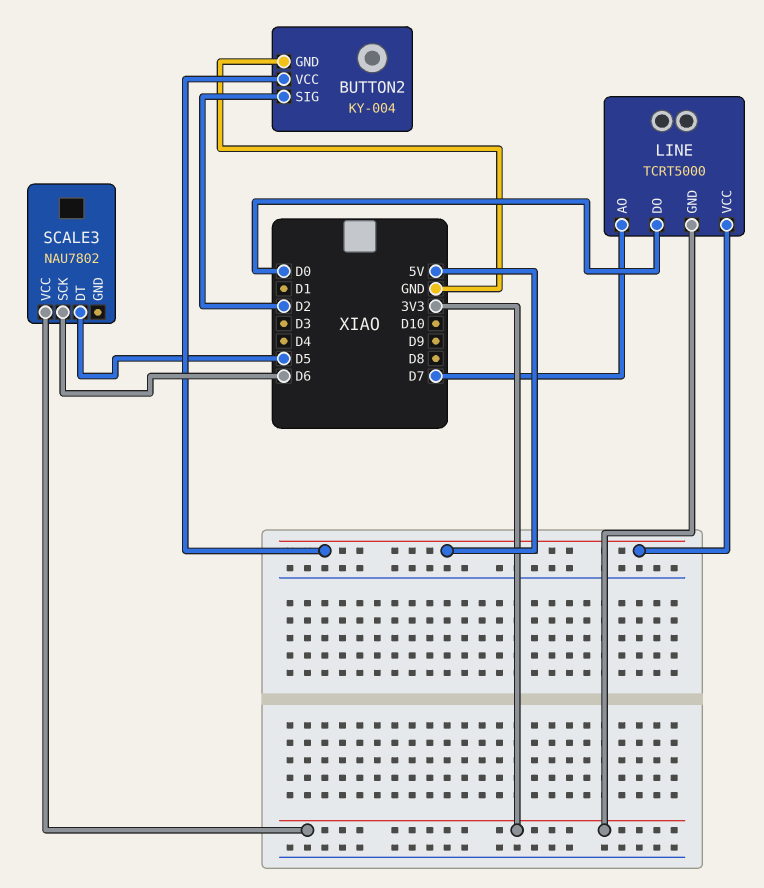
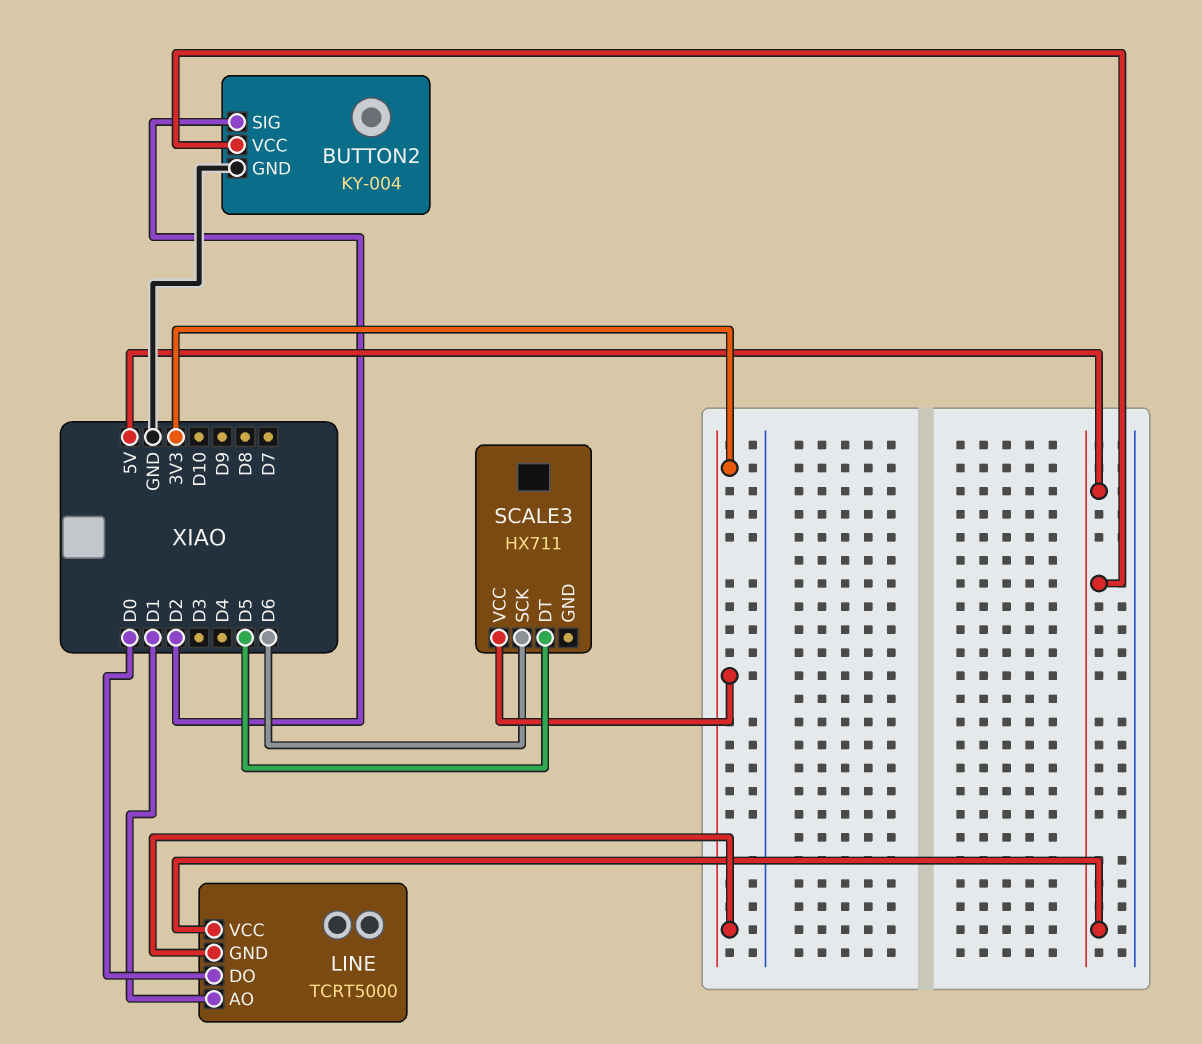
LINE pin AO: D7 -> D1
SCALE3: NAU7802 -> HX711

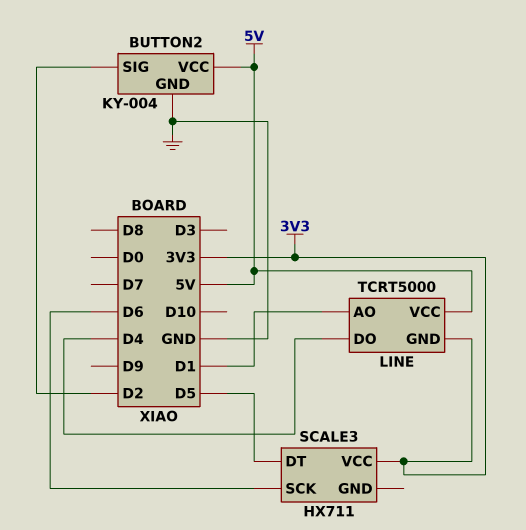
LINE pin DO: D0 -> D4

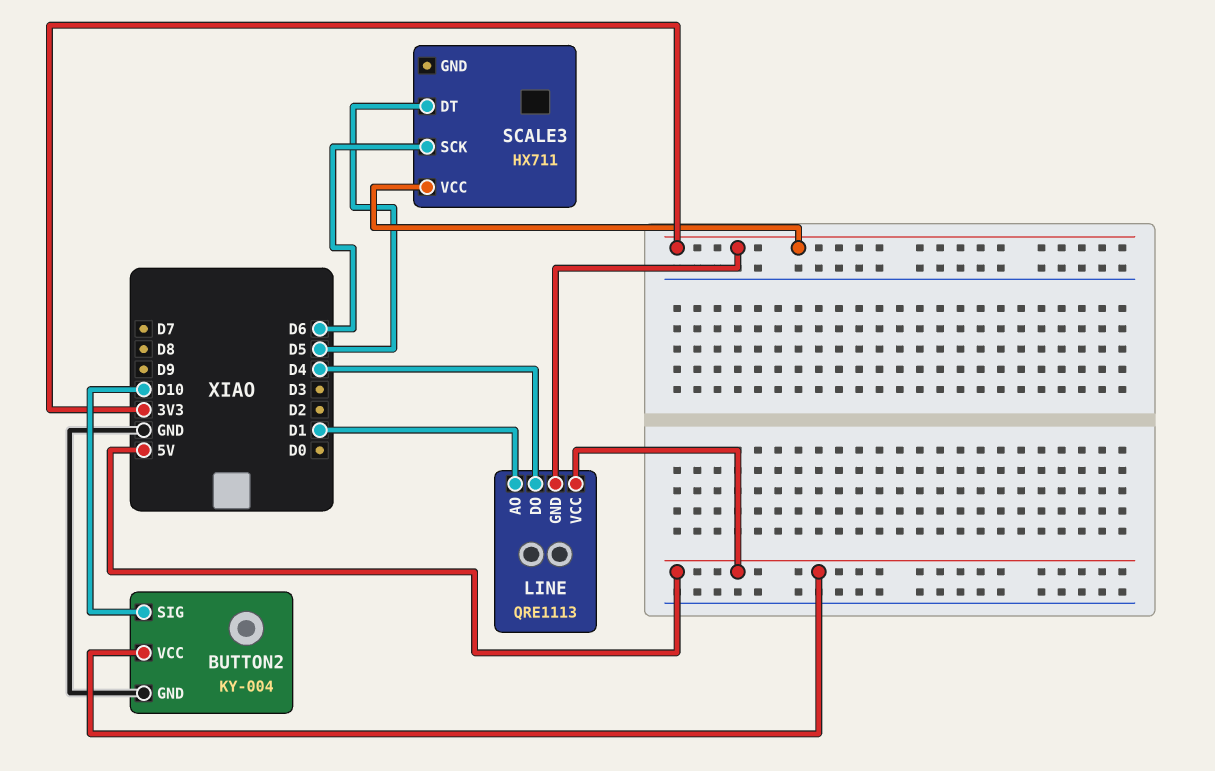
BUTTON2 pin SIG: D2 -> D10
LINE: TCRT5000 -> QRE1113

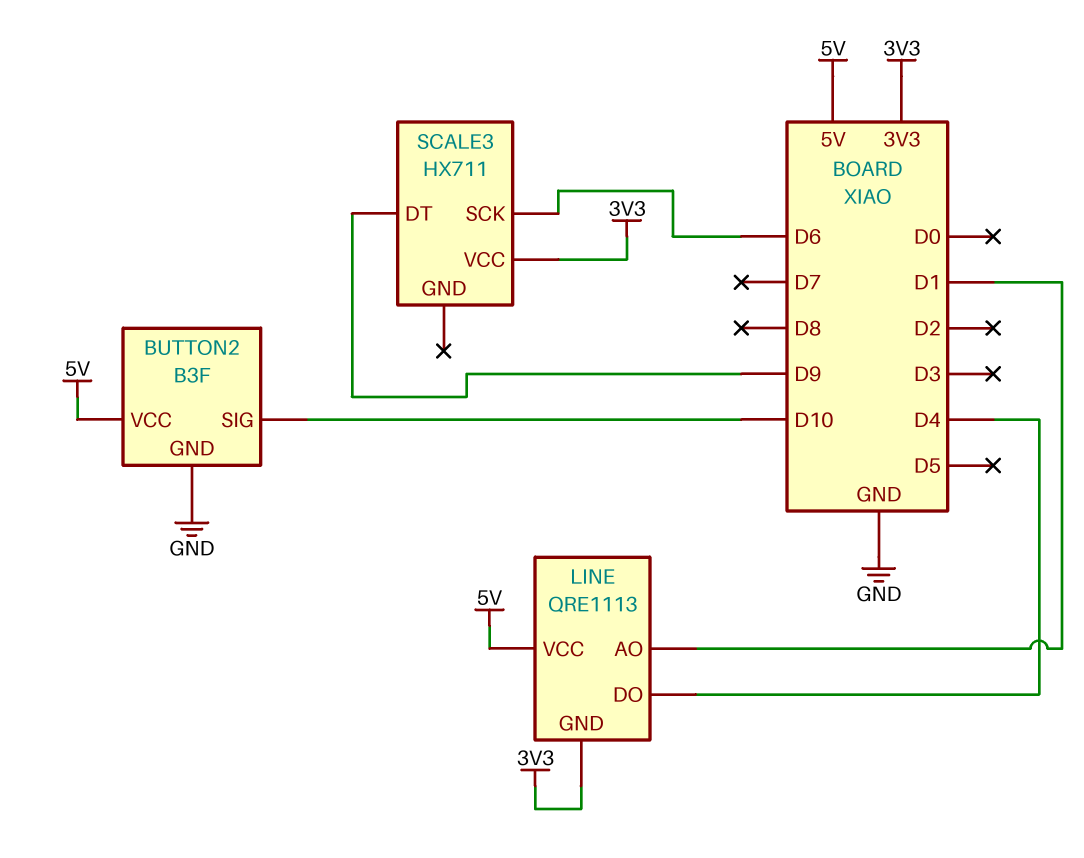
BUTTON2: KY-004 -> B3F
SCALE3 pin DT: D5 -> D9

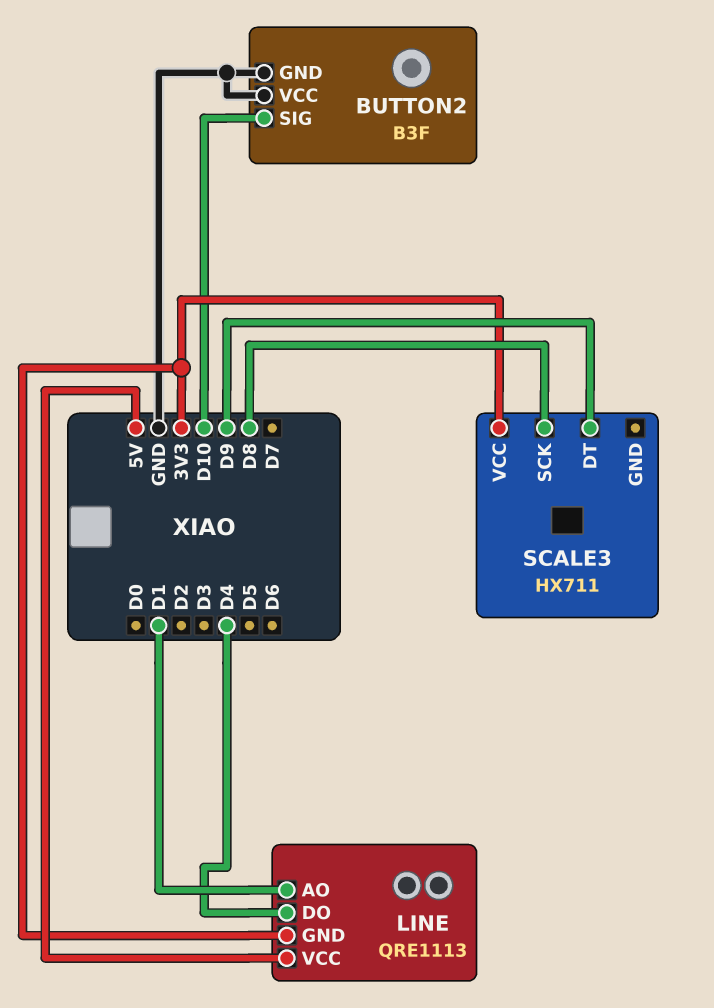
BUTTON2 pin VCC: 5V -> GND
SCALE3 pin SCK: D6 -> D8

